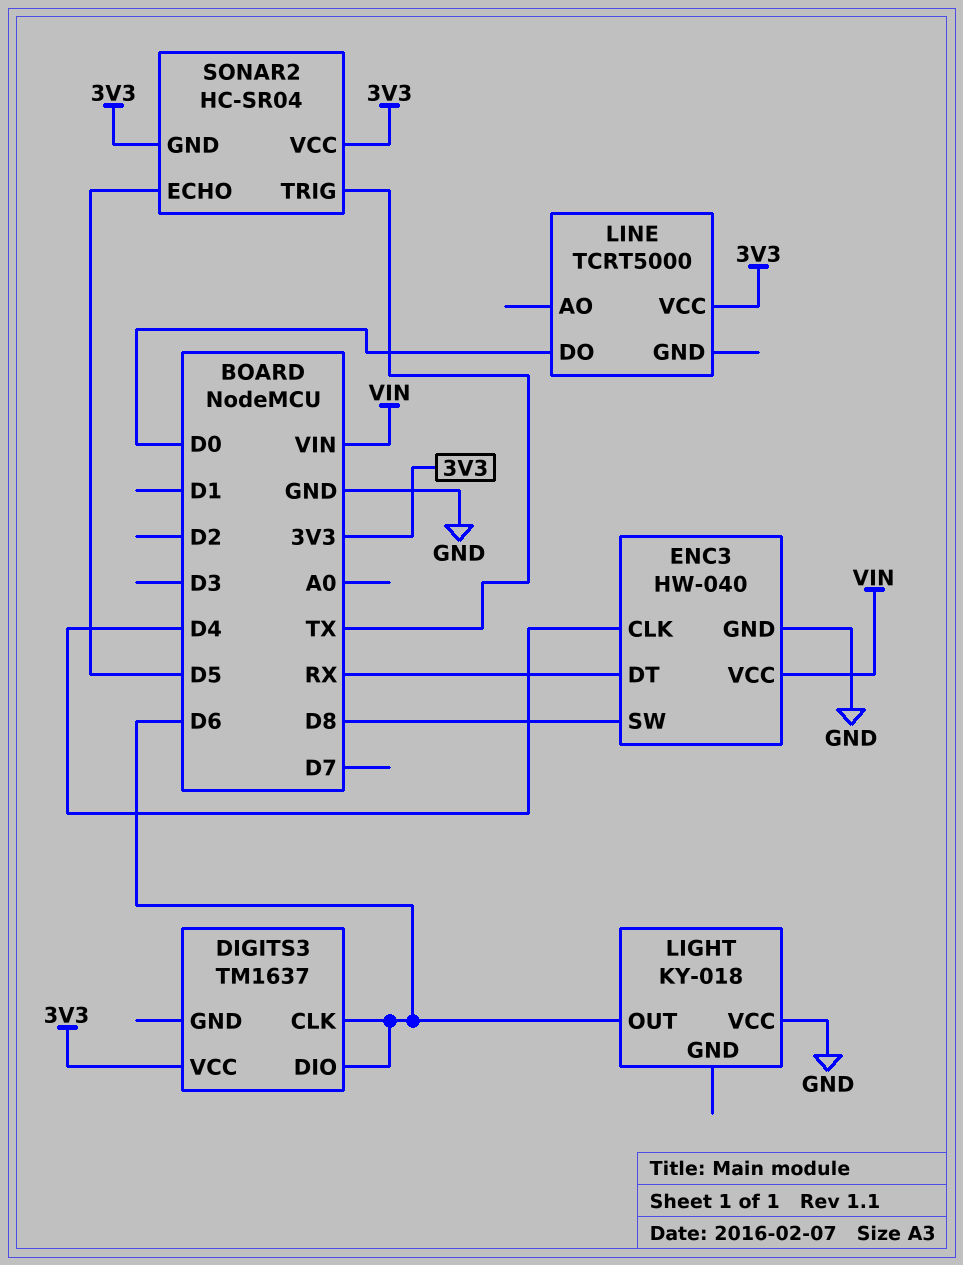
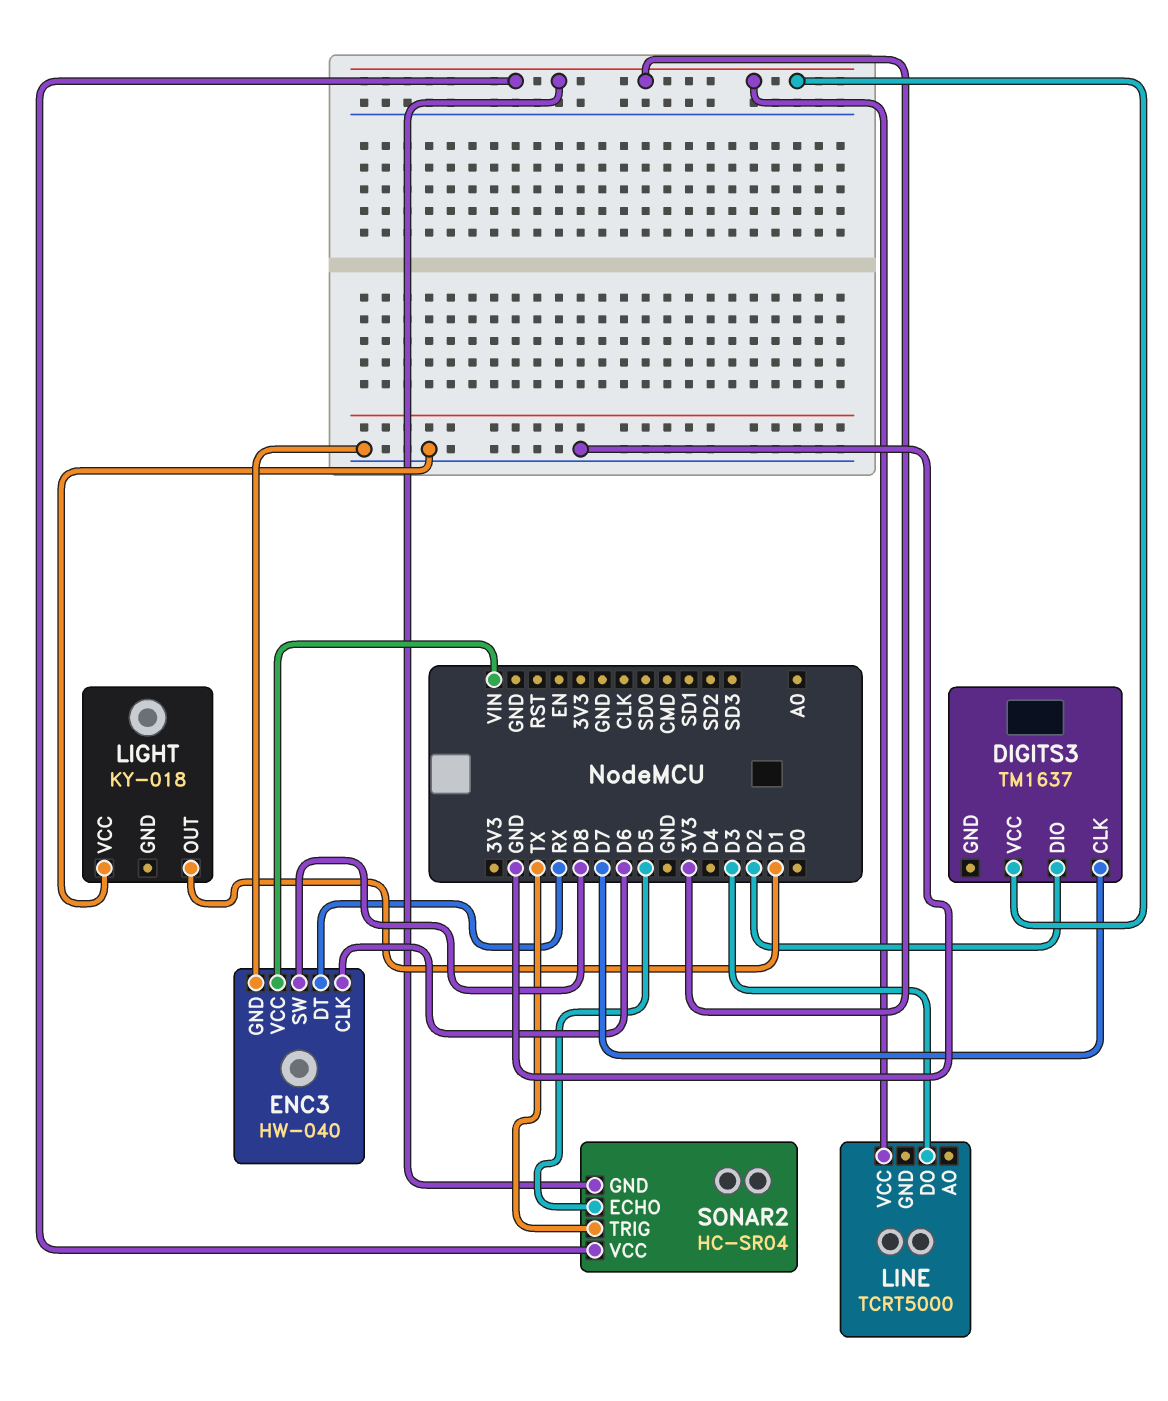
DIGITS3 pin CLK: D6 -> D7
DIGITS3 pin DIO: D6 -> D2
ENC3 pin CLK: D4 -> D6
LIGHT pin OUT: D6 -> D1
LINE pin DO: D0 -> D3

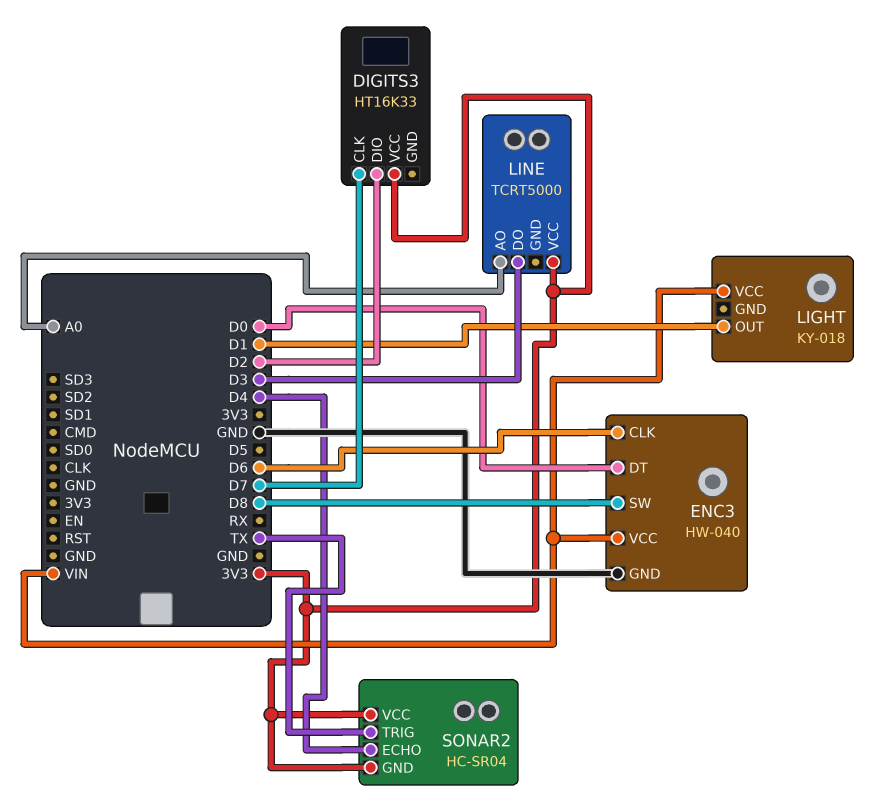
DIGITS3: TM1637 -> HT16K33
ENC3 pin DT: RX -> D0
LIGHT pin VCC: GND -> VIN
LINE pin AO: none -> A0
SONAR2 pin ECHO: D5 -> D4

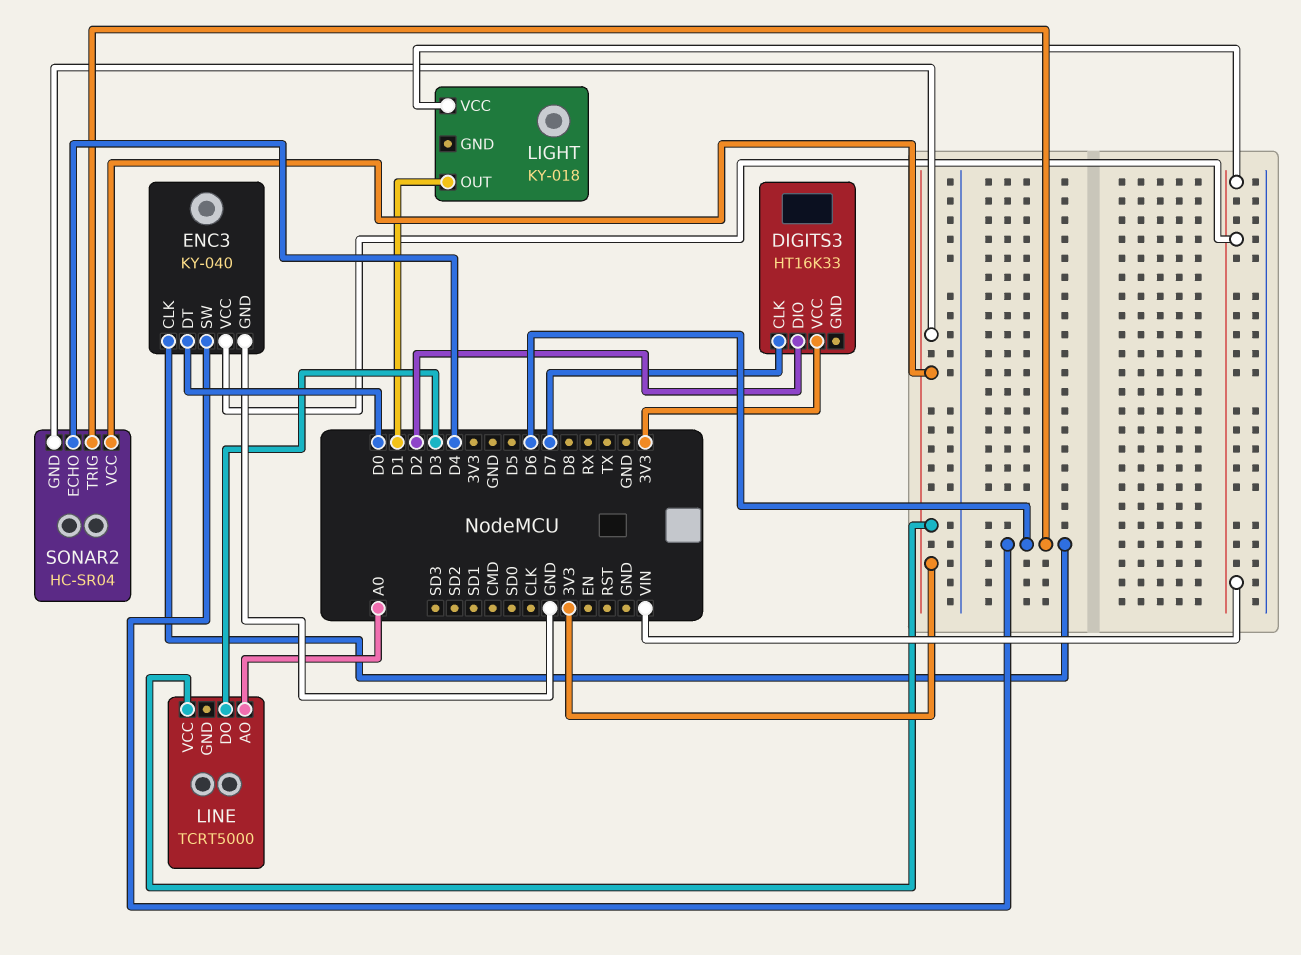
ENC3: HW-040 -> KY-040
ENC3 pin SW: D8 -> D6
SONAR2 pin TRIG: TX -> D6

